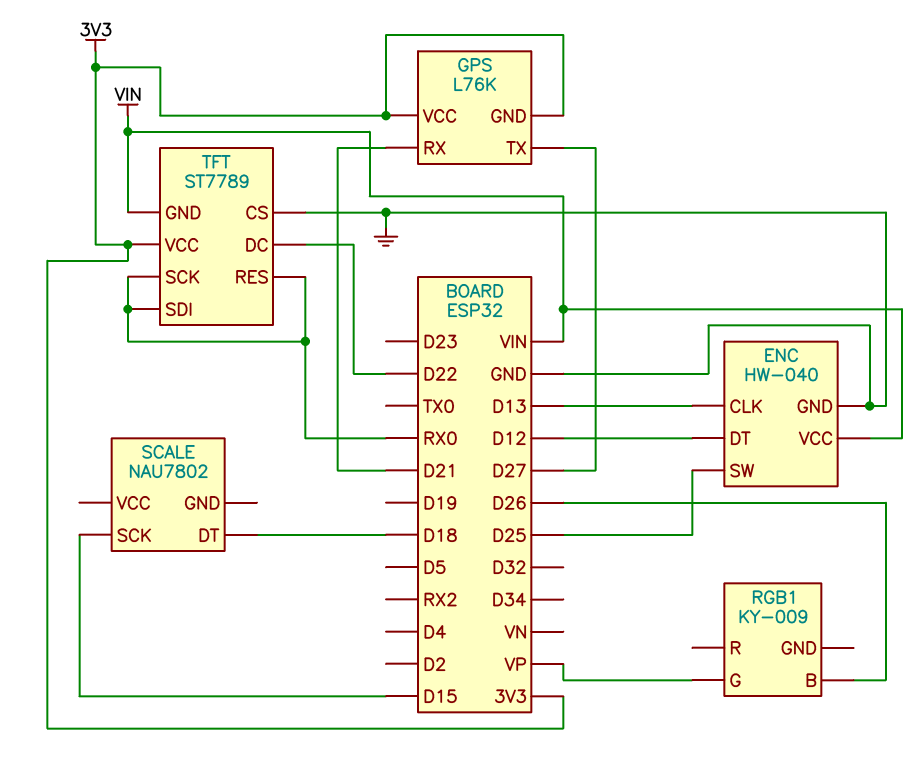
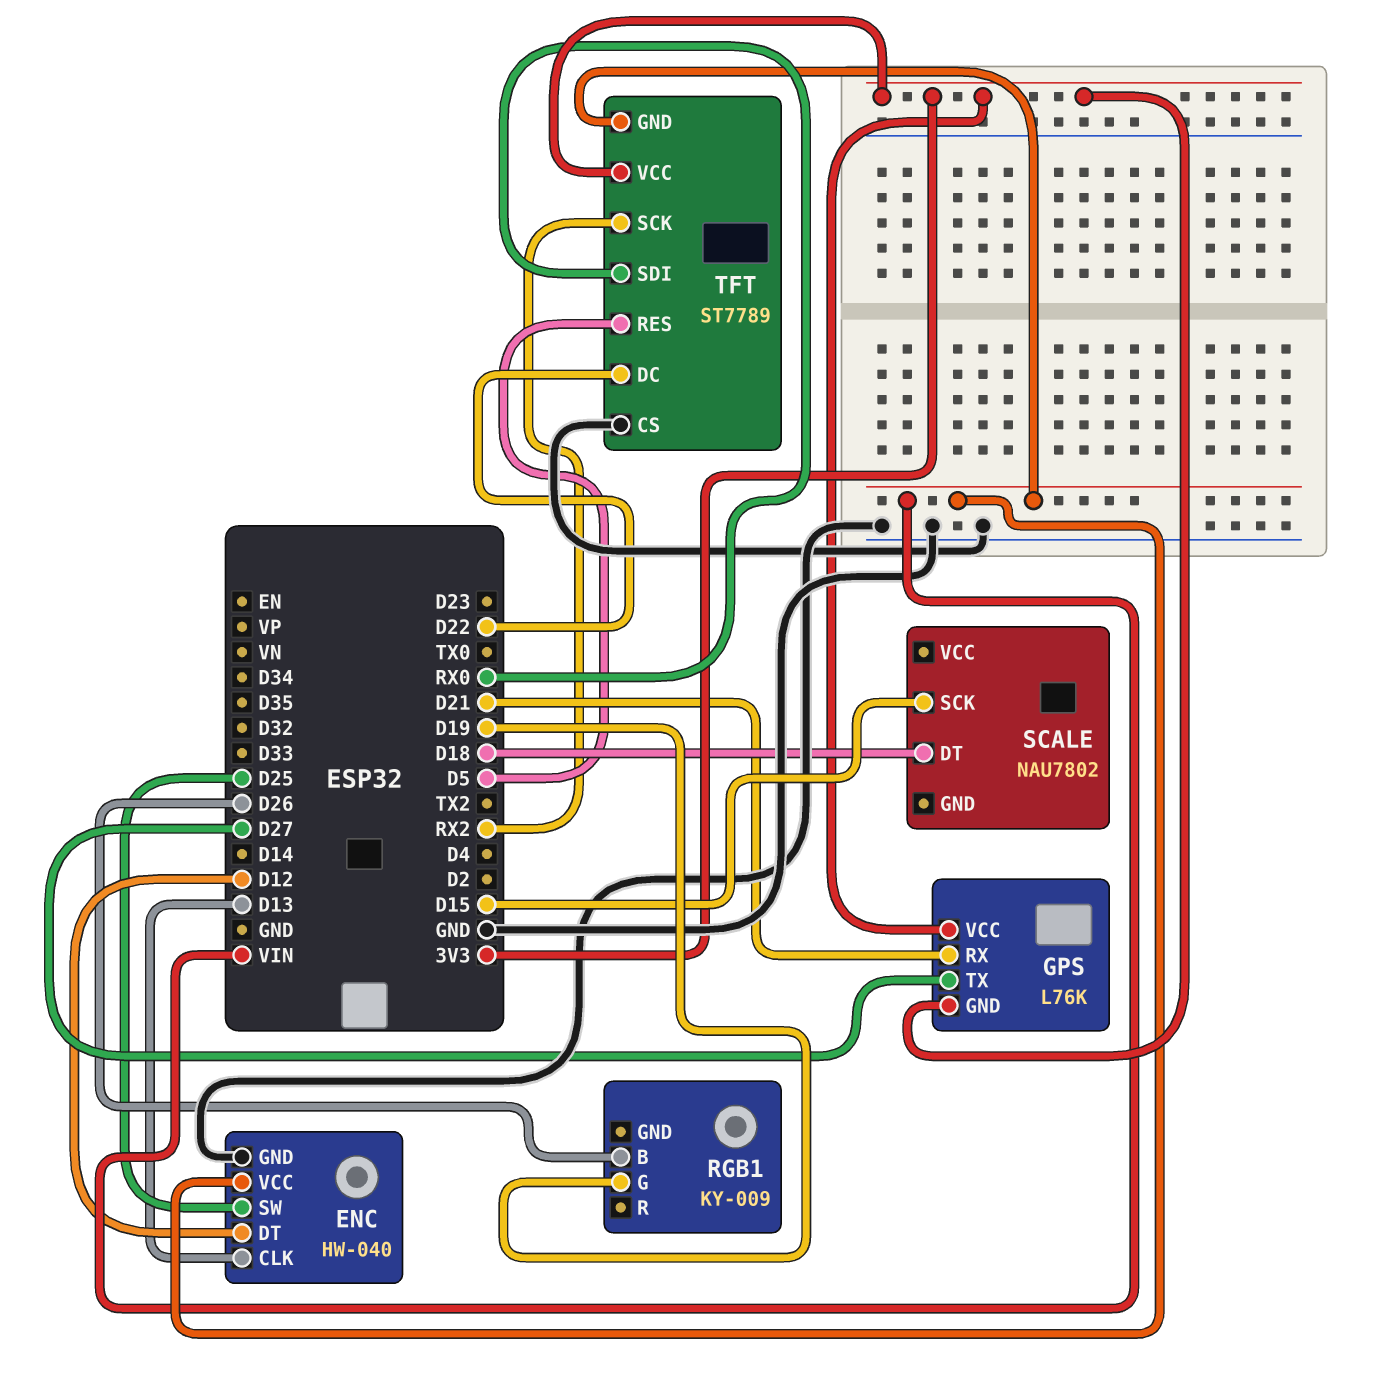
RGB1 pin G: VP -> D19
TFT pin RES: RX0 -> D5
TFT pin SCK: RX0 -> RX2

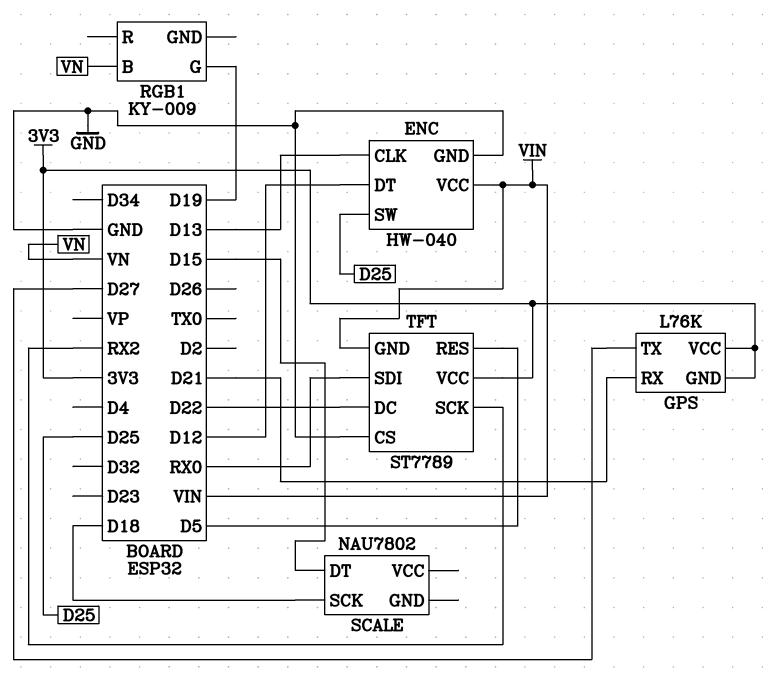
RGB1 pin B: D26 -> VN
SCALE pin DT: D18 -> D15
SCALE pin SCK: D15 -> D18

